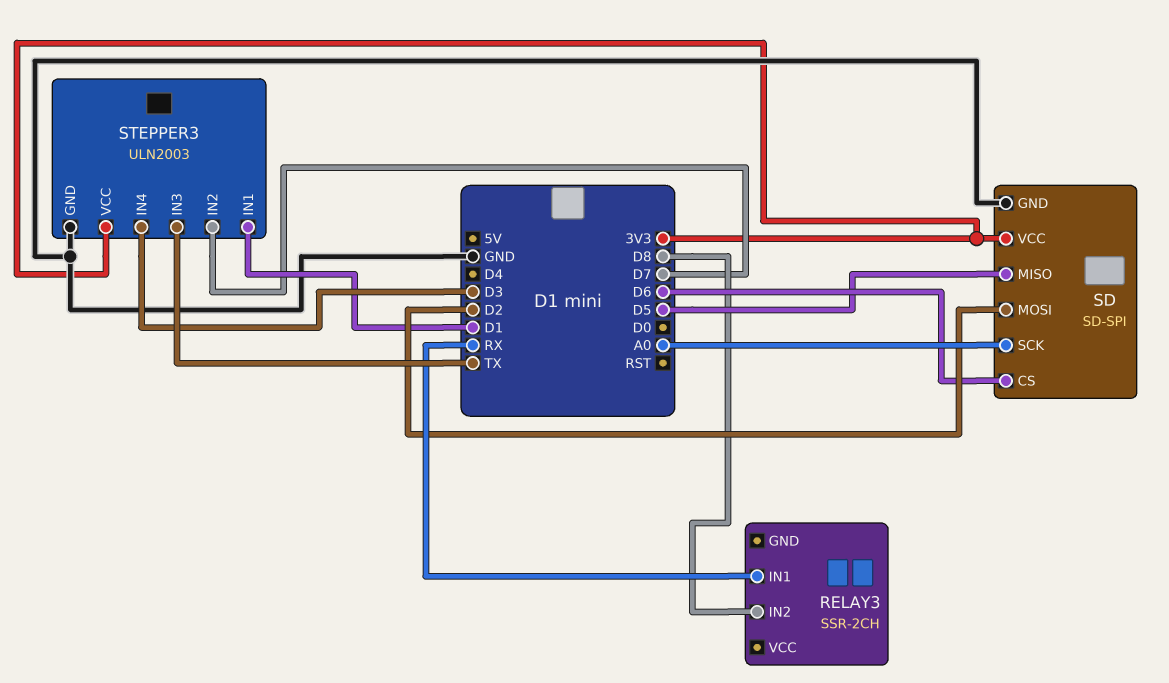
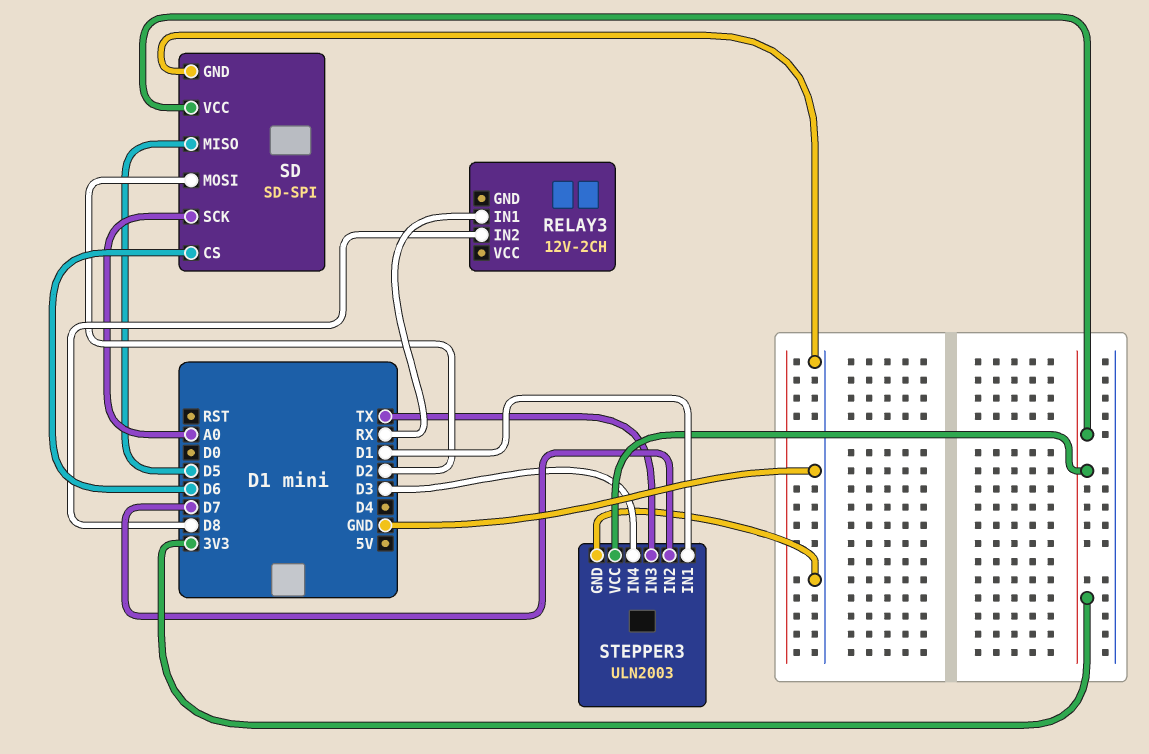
RELAY3: SSR-2CH -> 12V-2CH

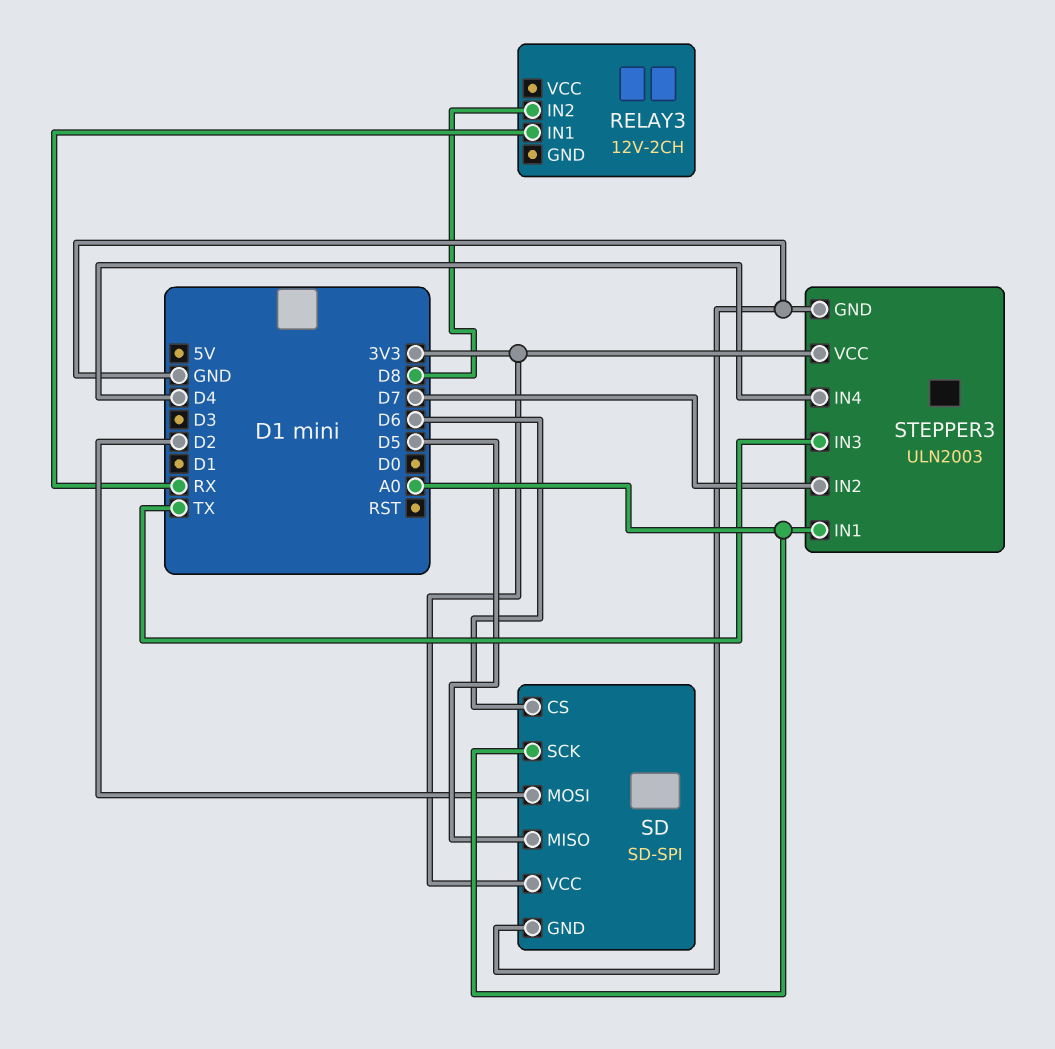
STEPPER3 pin IN1: D1 -> A0
STEPPER3 pin IN4: D3 -> D4

